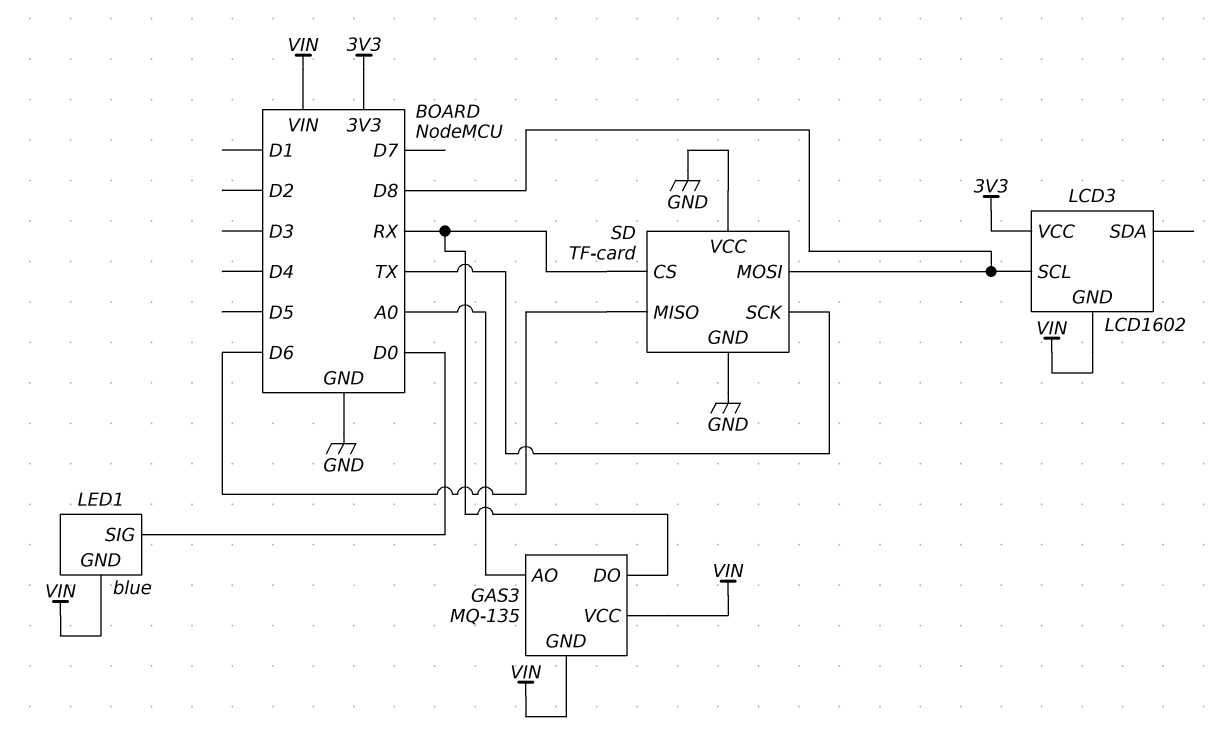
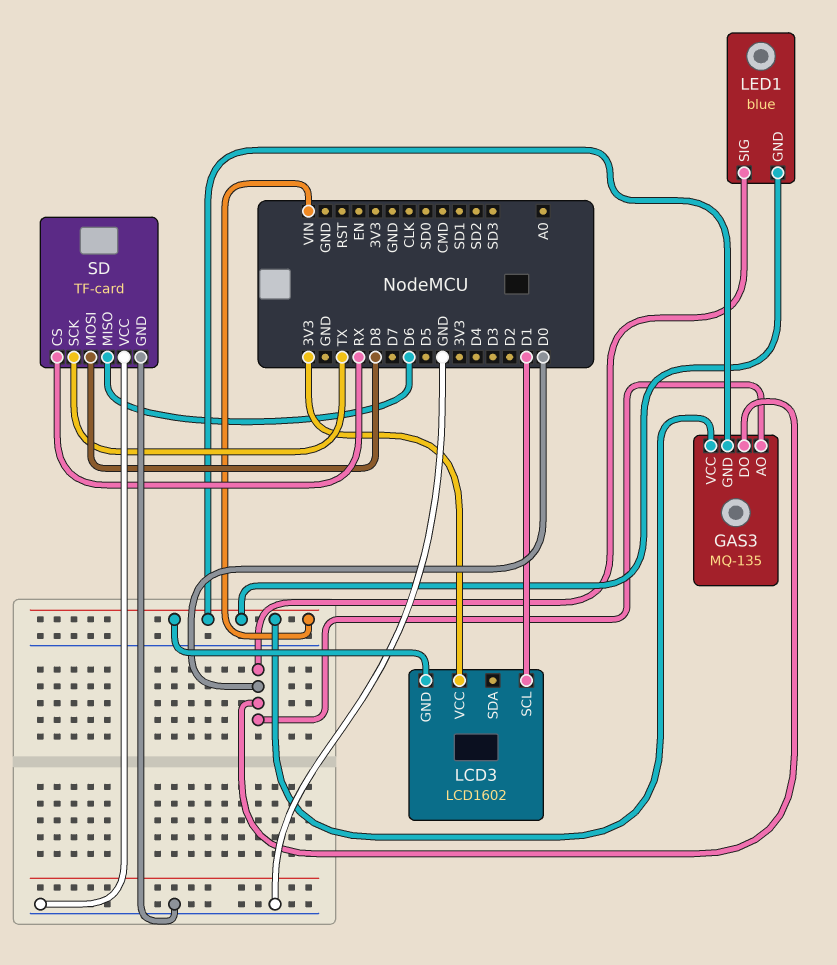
GAS3 pin AO: A0 -> D0
GAS3 pin DO: RX -> D0
LCD3 pin SCL: D8 -> D1

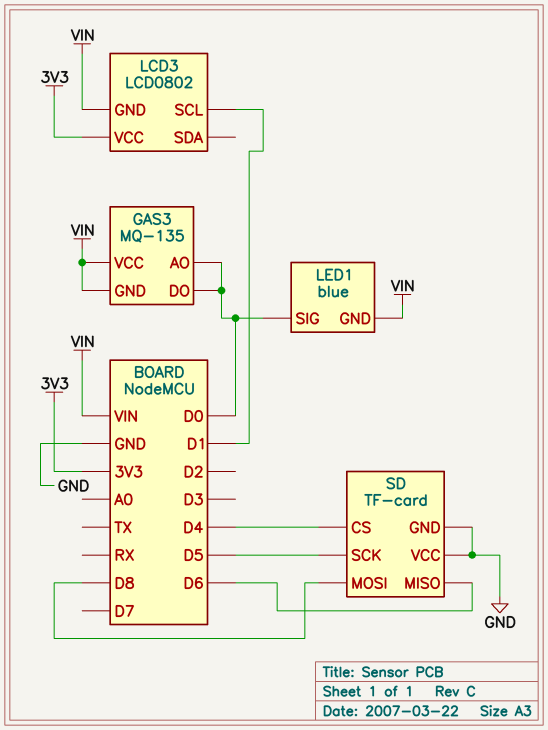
LCD3: LCD1602 -> LCD0802
SD pin CS: RX -> D4
SD pin SCK: TX -> D5

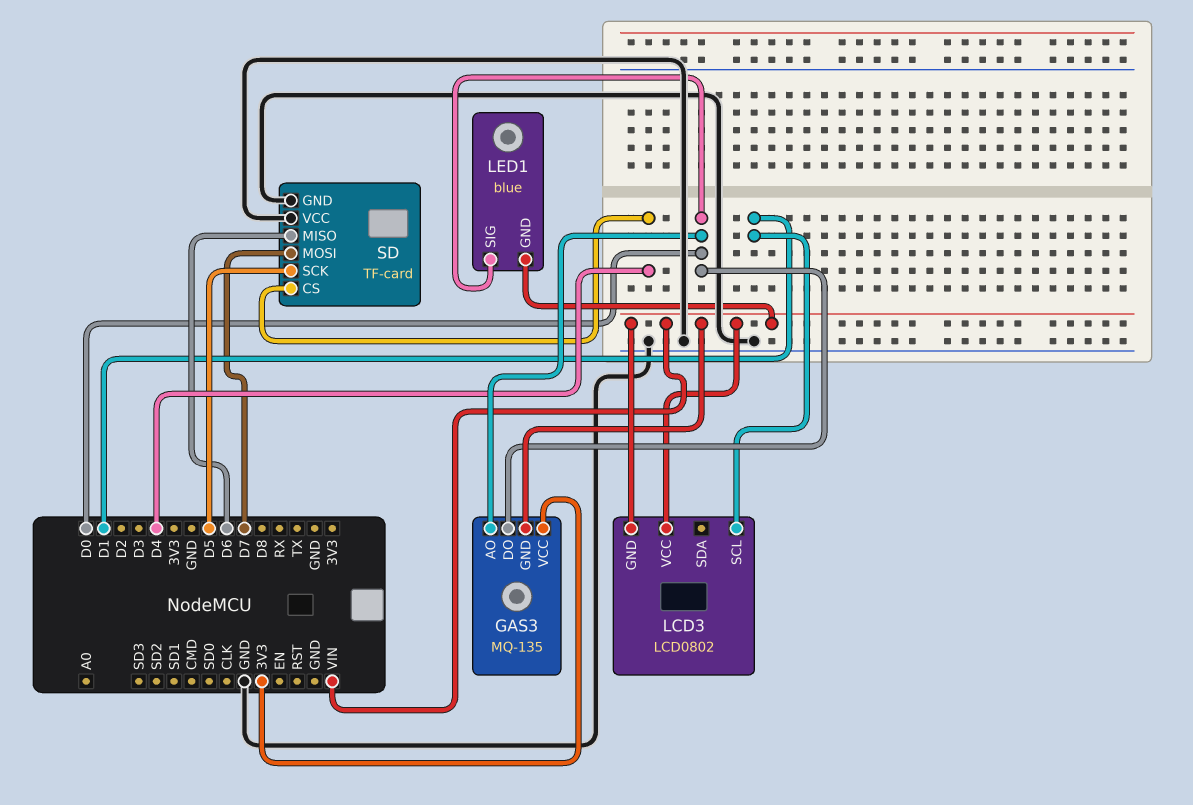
GAS3 pin VCC: VIN -> 3V3
LCD3 pin VCC: 3V3 -> VIN
SD pin MOSI: D8 -> D7

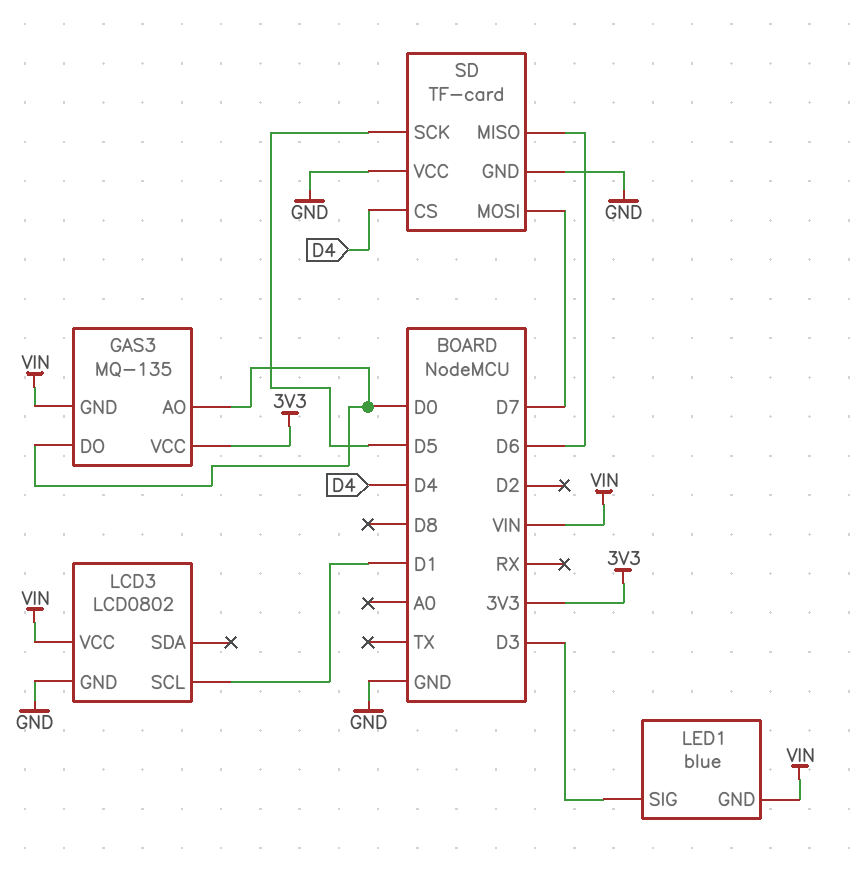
LCD3 pin GND: VIN -> GND
LED1 pin SIG: D0 -> D3

